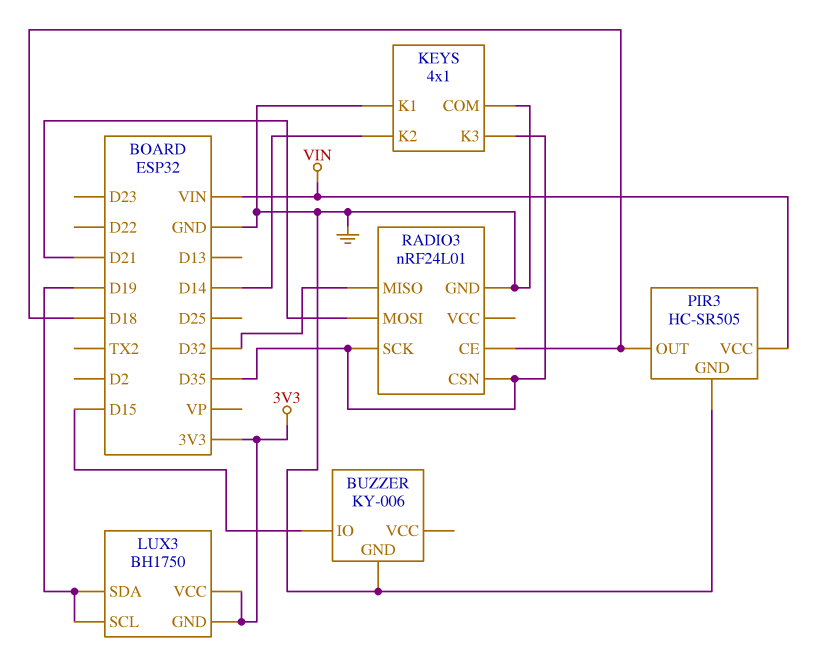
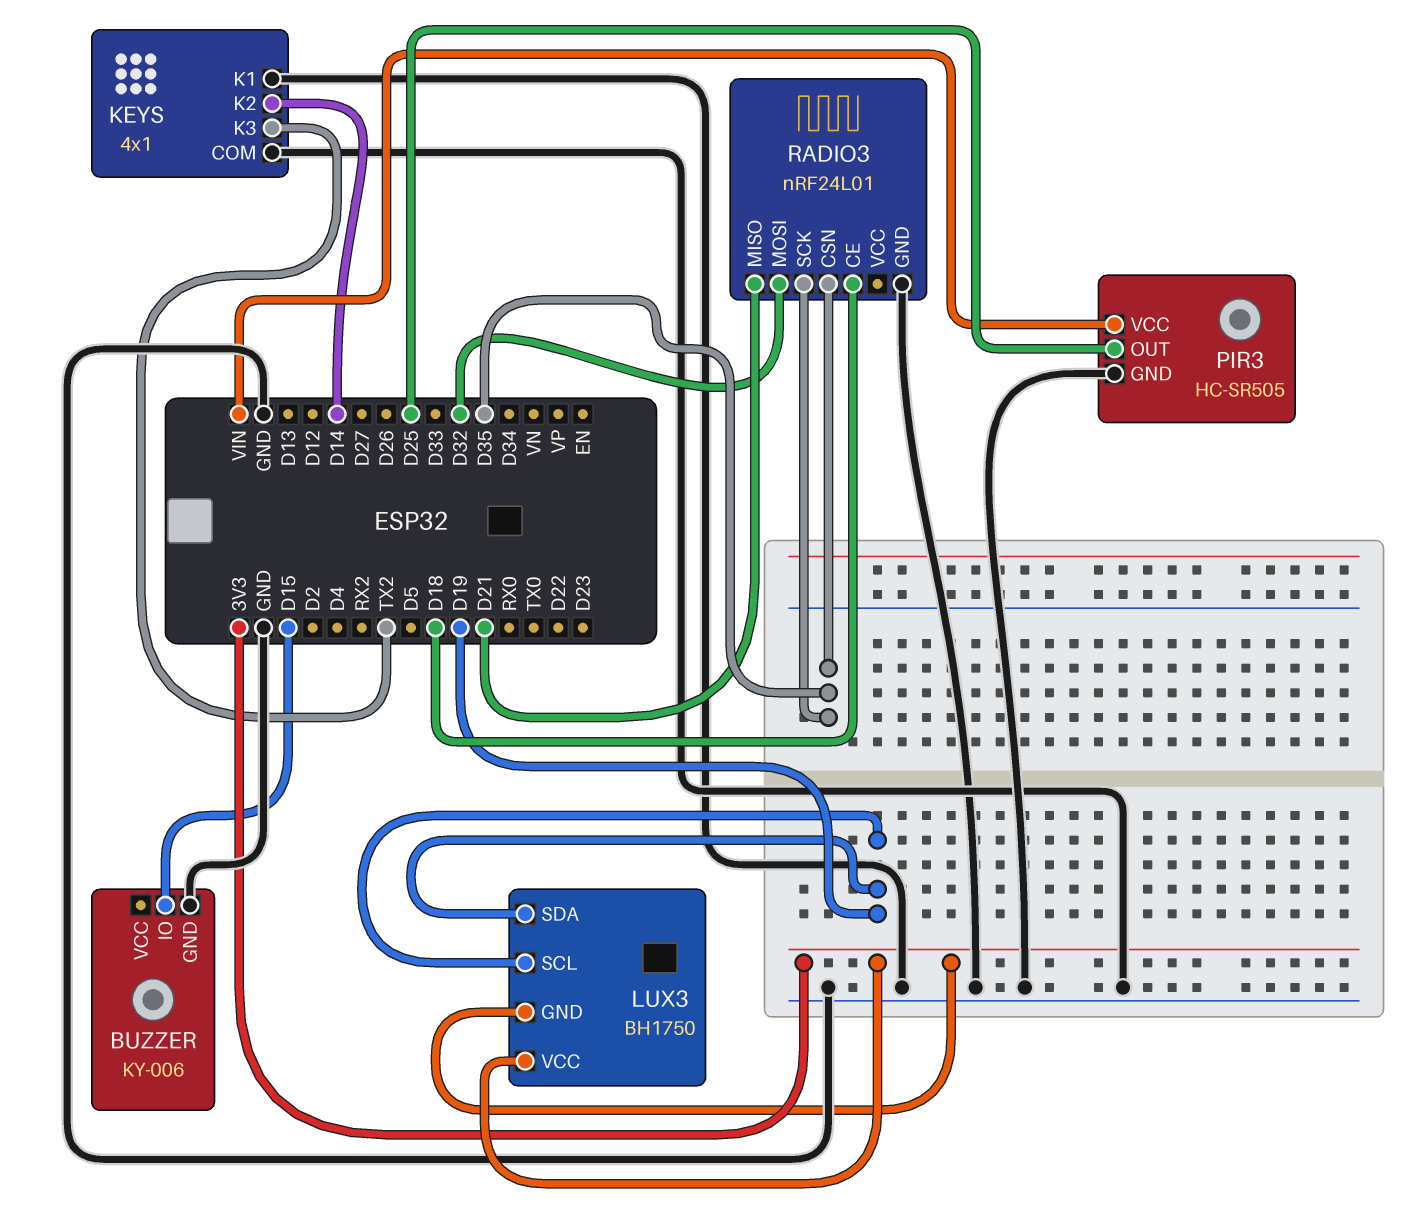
KEYS pin K3: D35 -> TX2
PIR3 pin OUT: D18 -> D25
RADIO3 pin MISO: D32 -> D21
RADIO3 pin MOSI: D21 -> D32

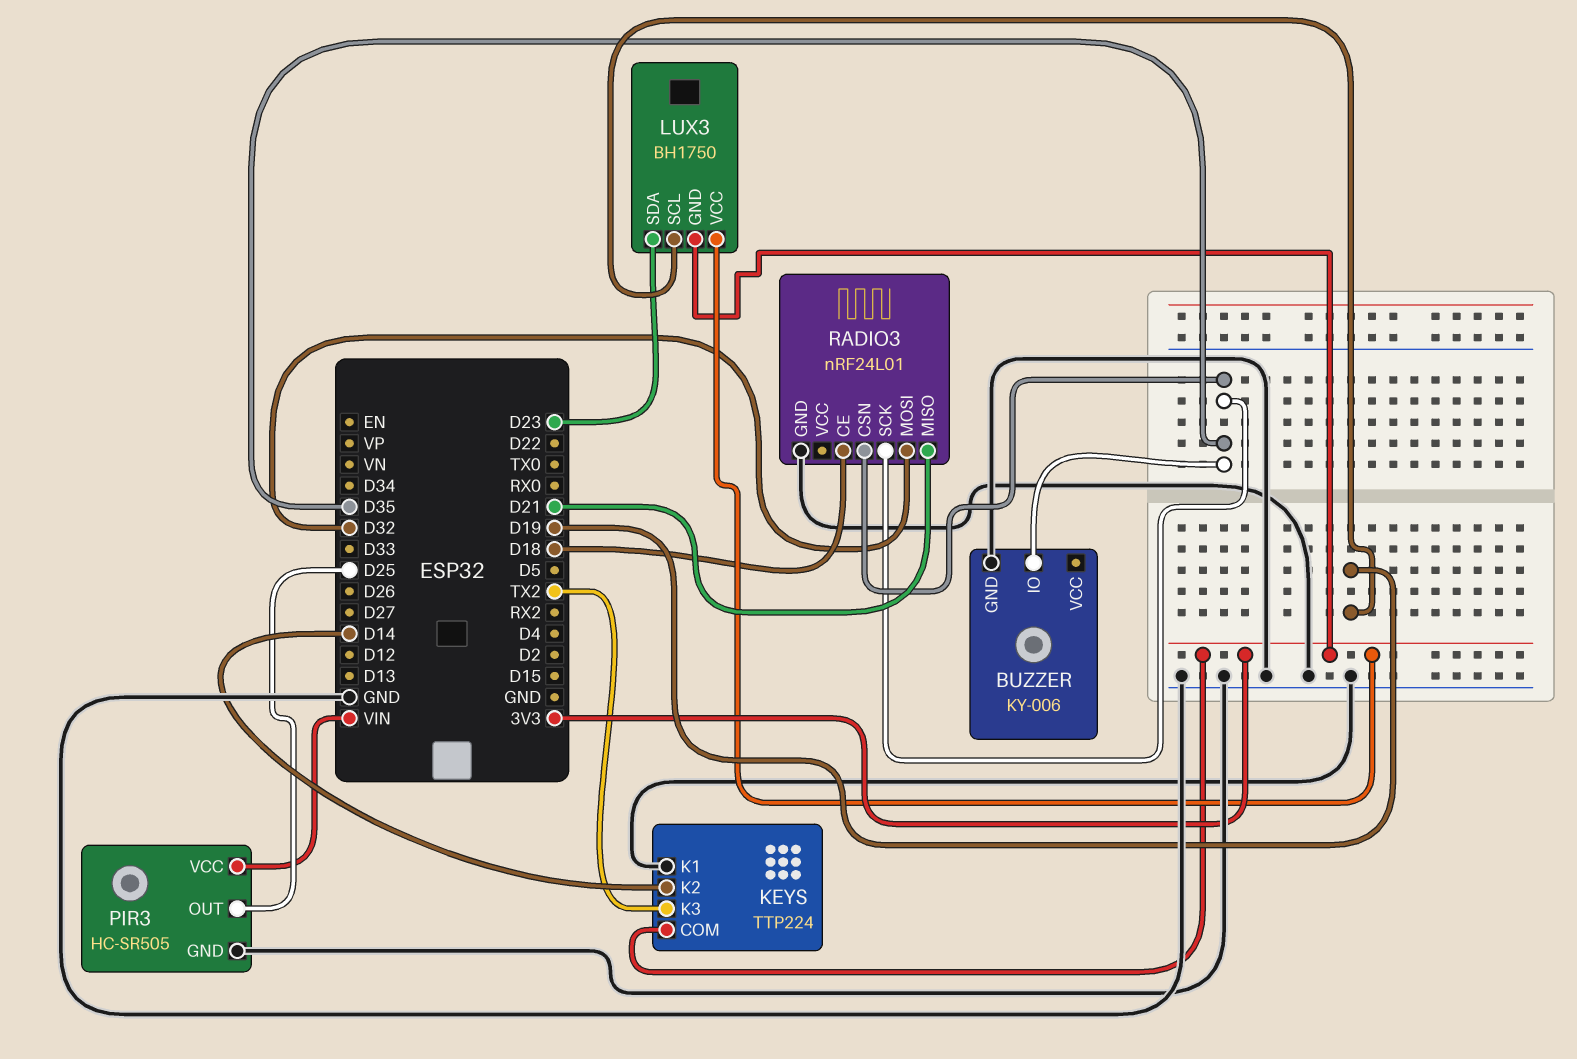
BUZZER pin IO: D15 -> D35
KEYS: 4x1 -> TTP224
KEYS pin COM: GND -> 3V3
LUX3 pin SDA: D19 -> D23

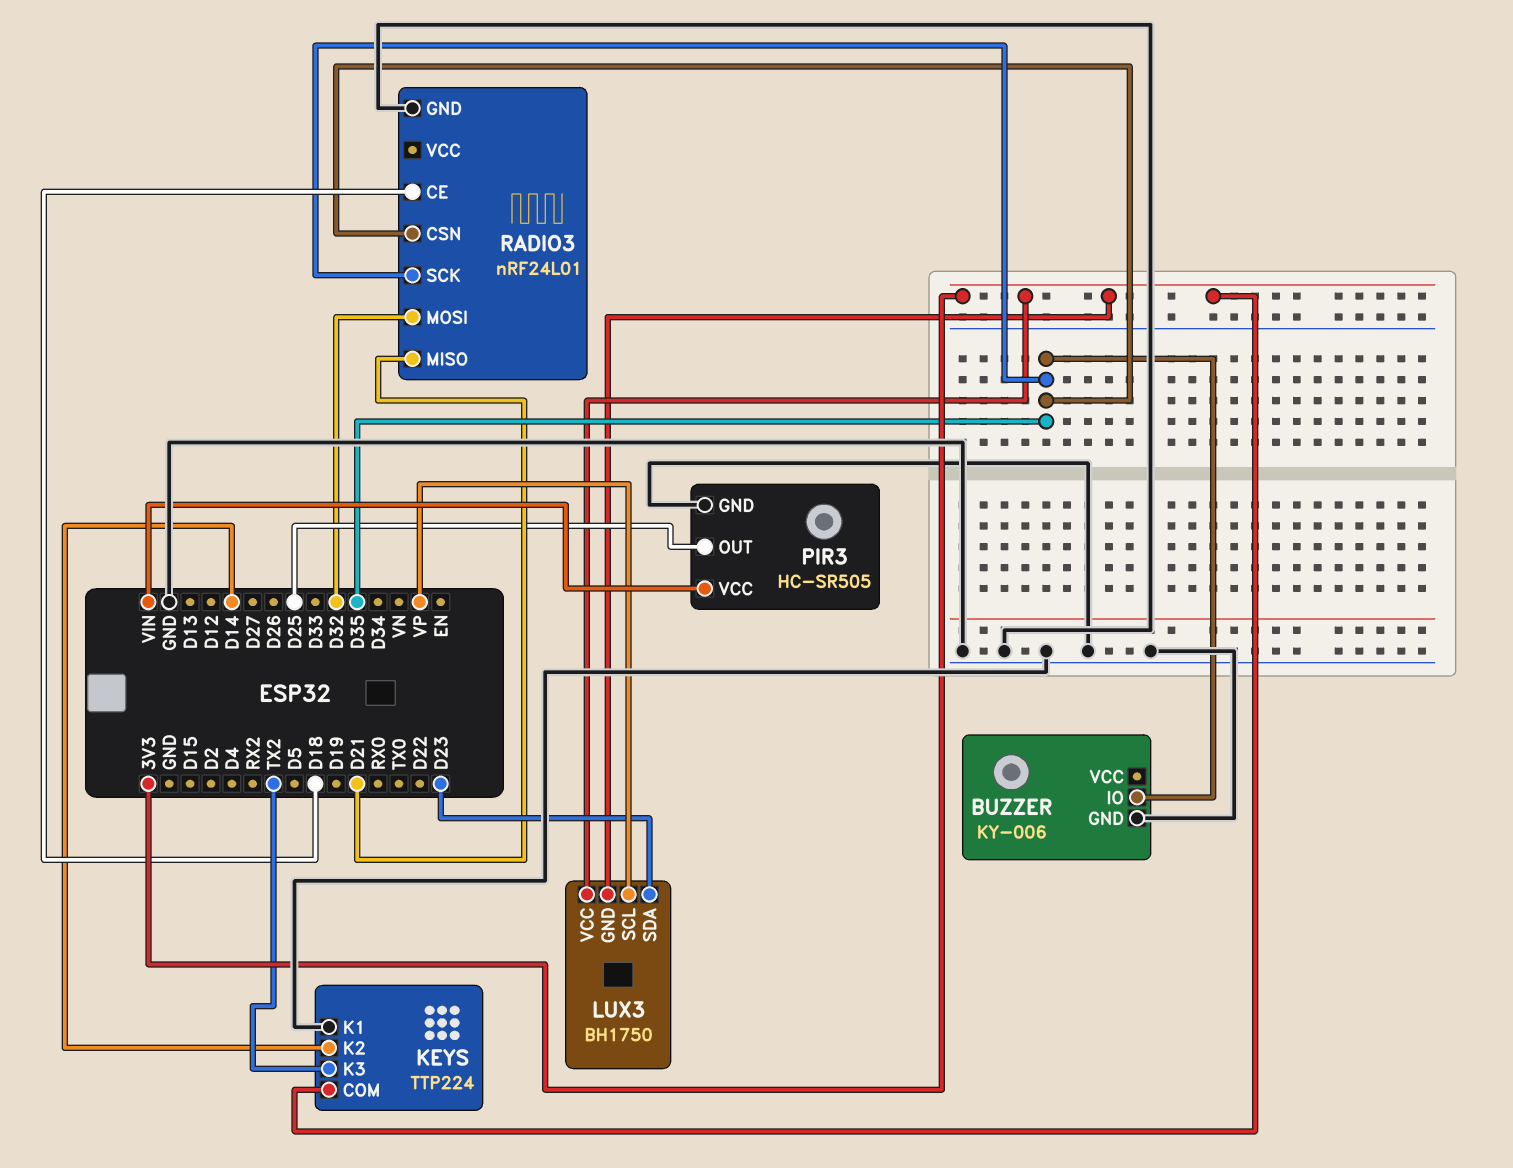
LUX3 pin SCL: D19 -> VP

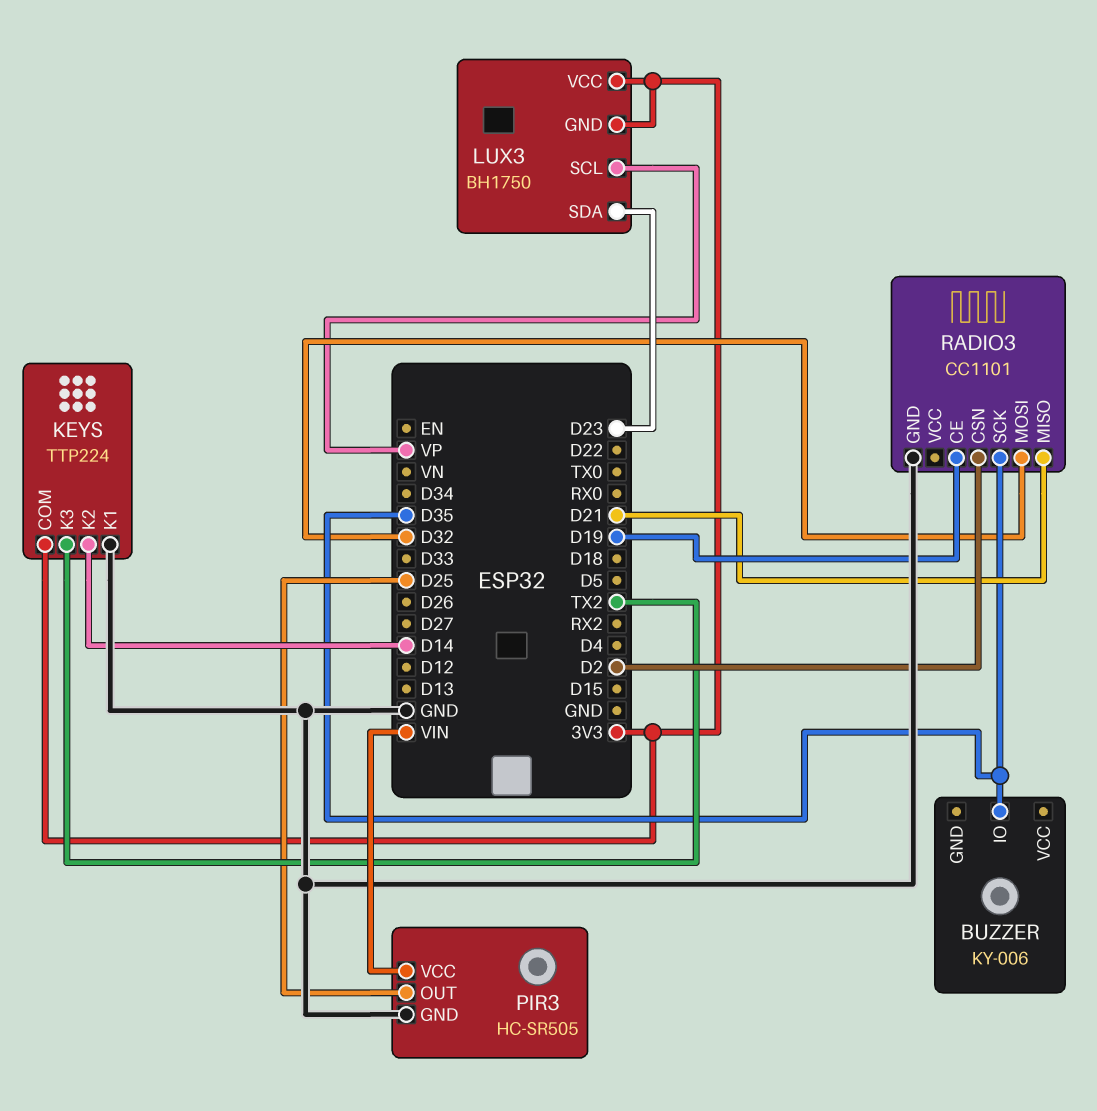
BUZZER pin GND: GND -> none
RADIO3: nRF24L01 -> CC1101
RADIO3 pin CE: D18 -> D19
RADIO3 pin CSN: D35 -> D2

